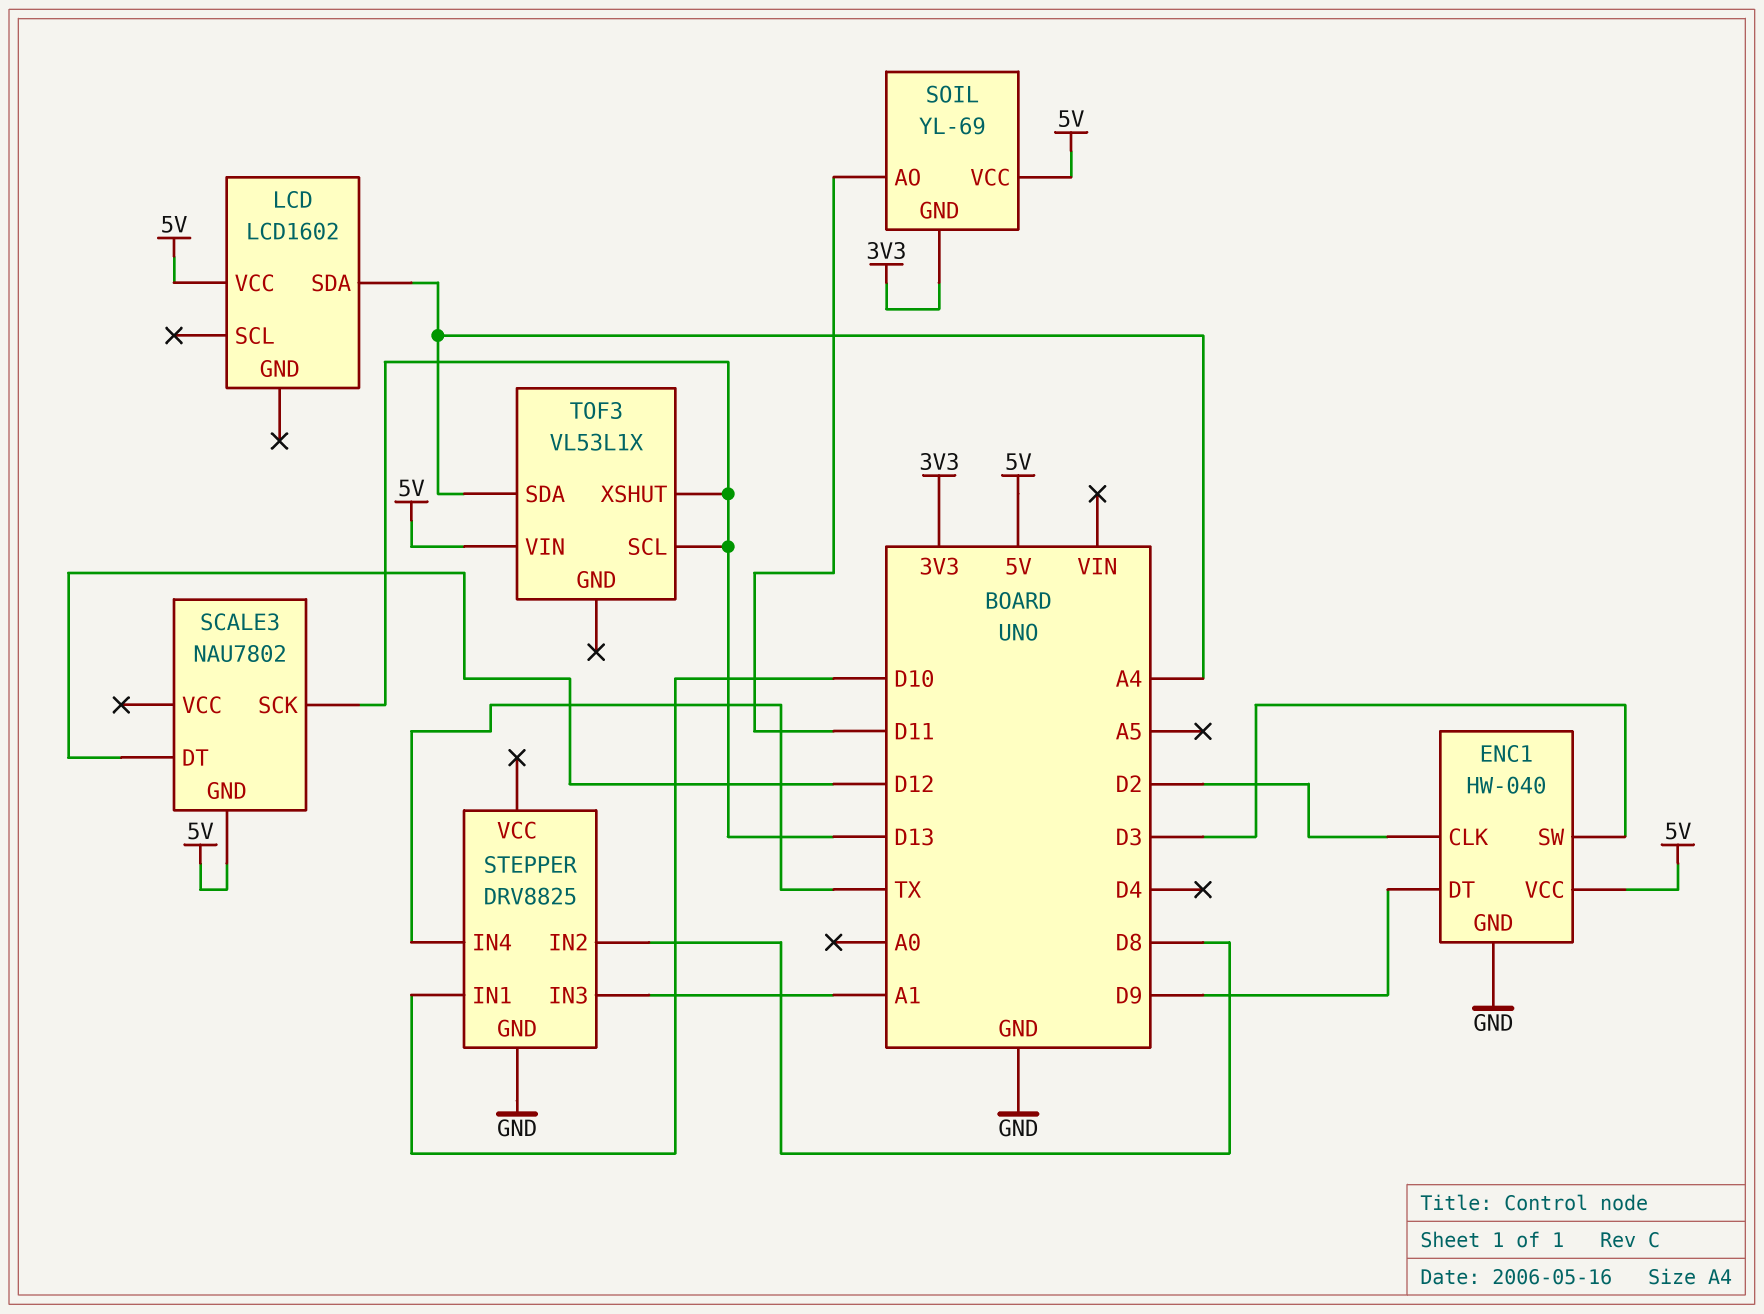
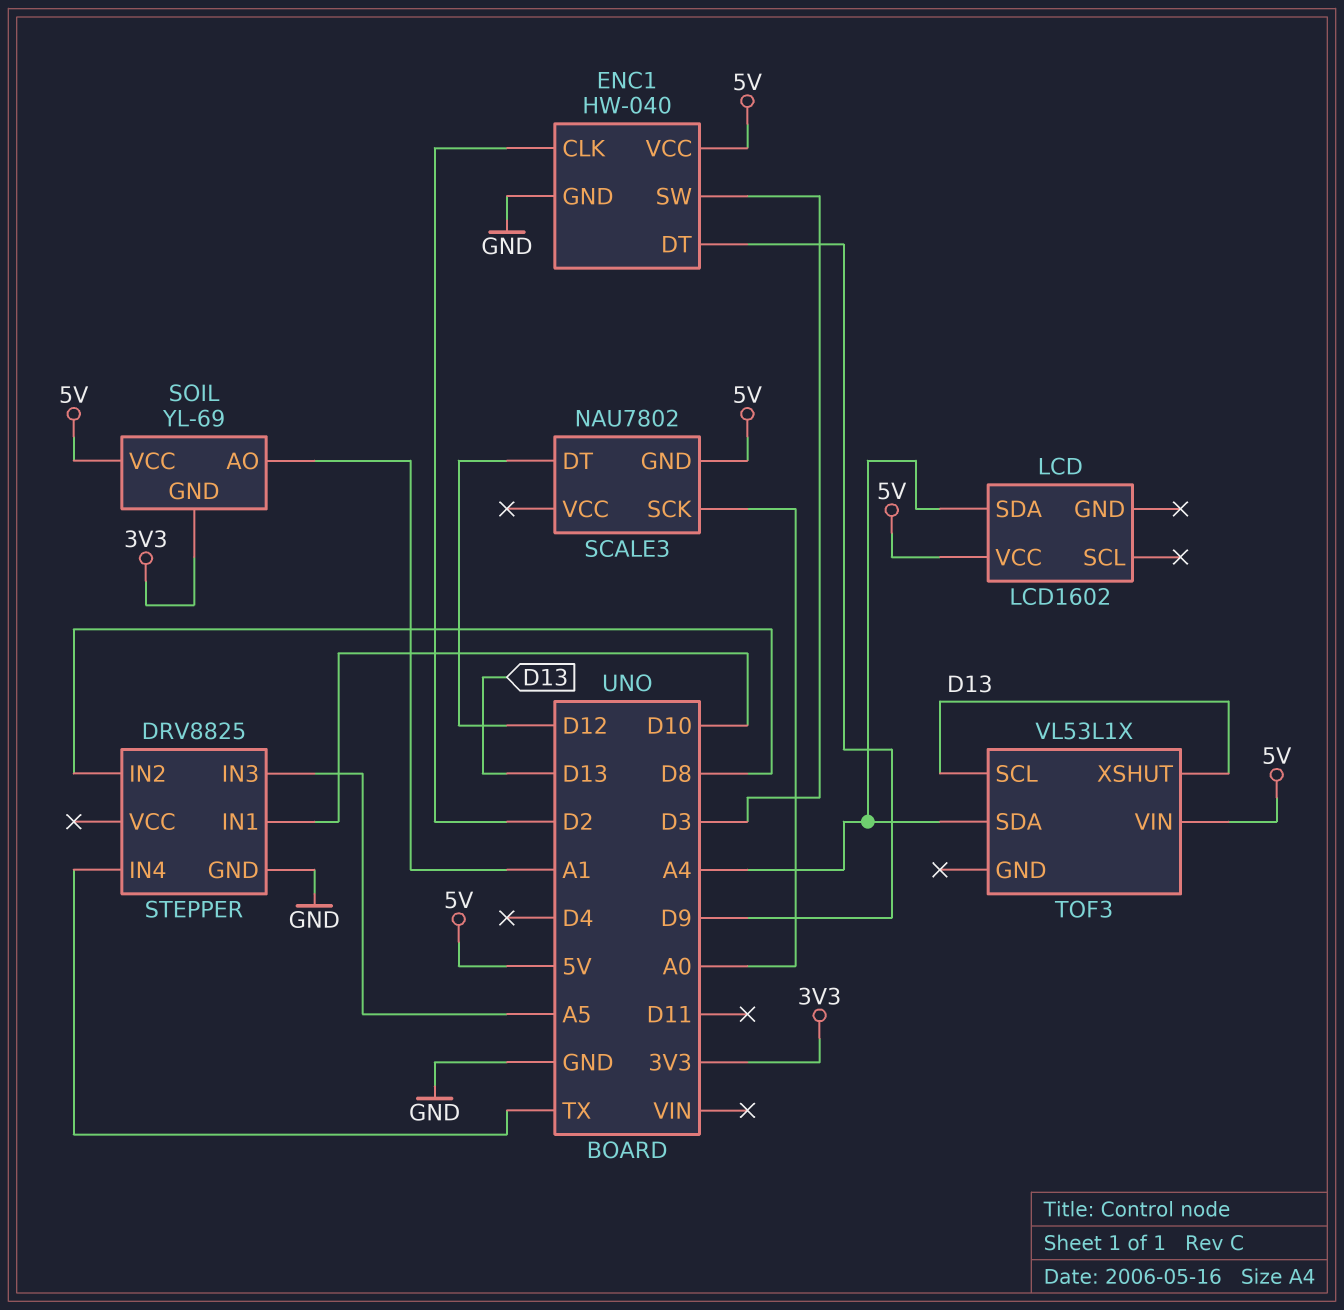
SCALE3 pin SCK: D13 -> A0
SOIL pin AO: D11 -> A1
STEPPER pin IN3: A1 -> A5

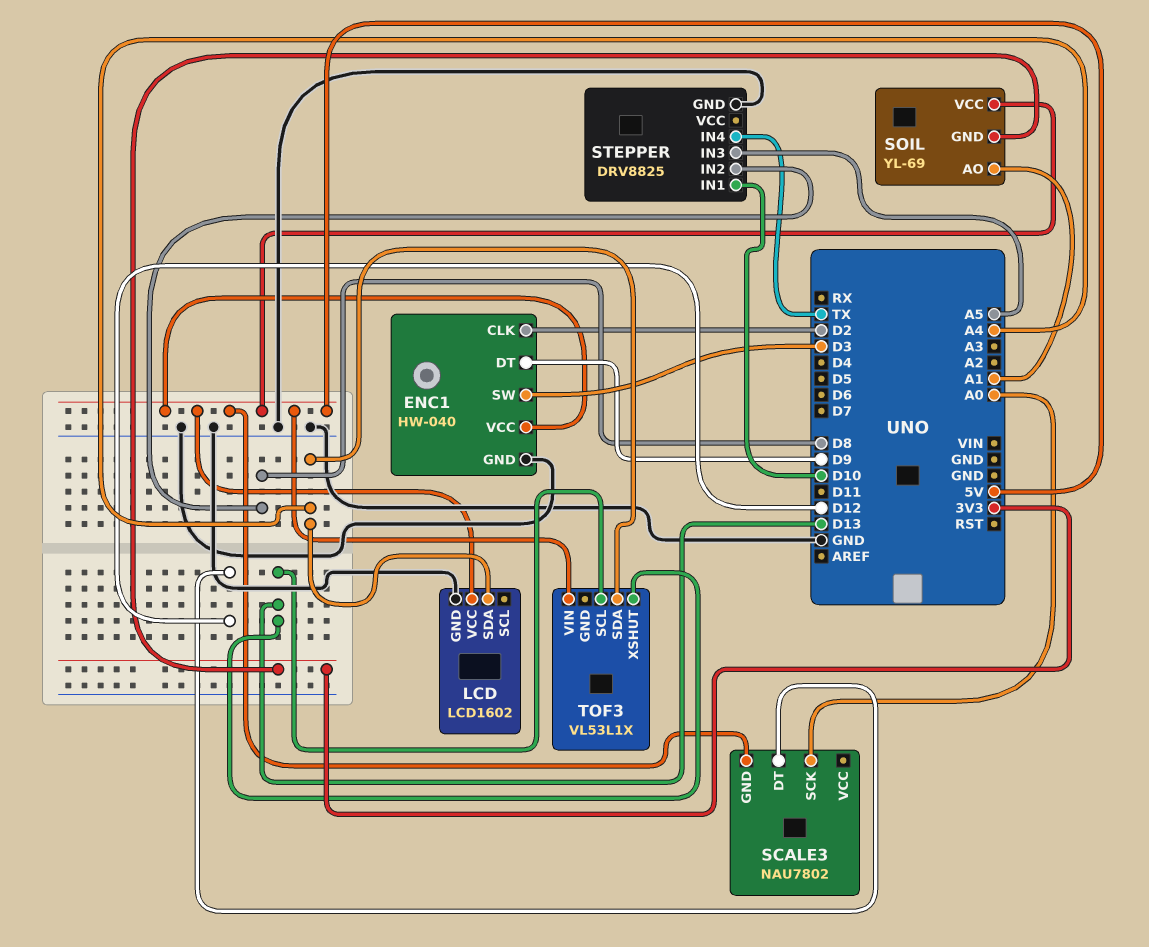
LCD pin GND: none -> GND

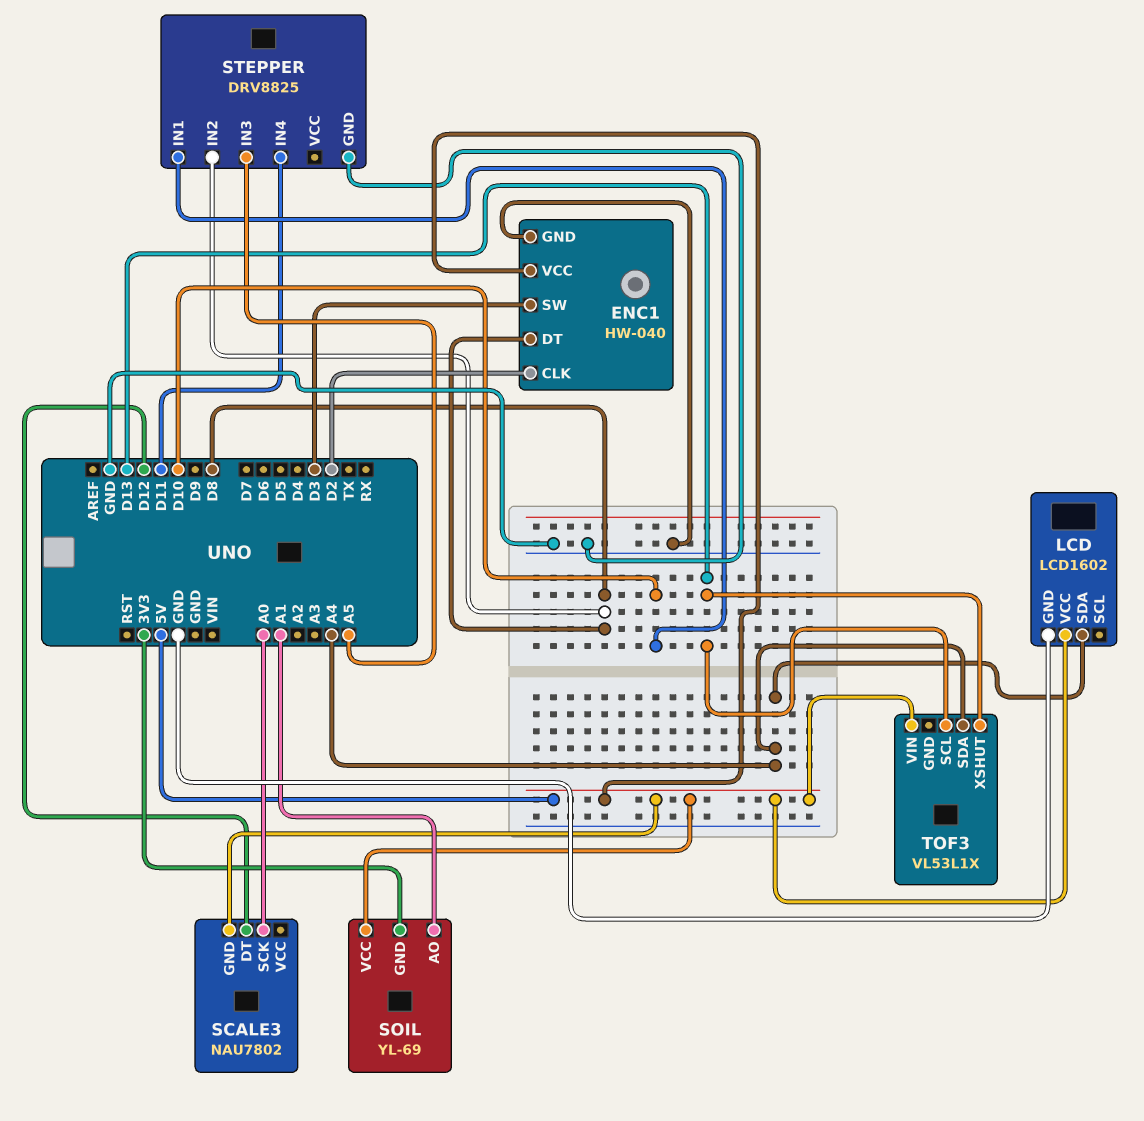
ENC1 pin DT: D9 -> D8
STEPPER pin IN4: TX -> D11

